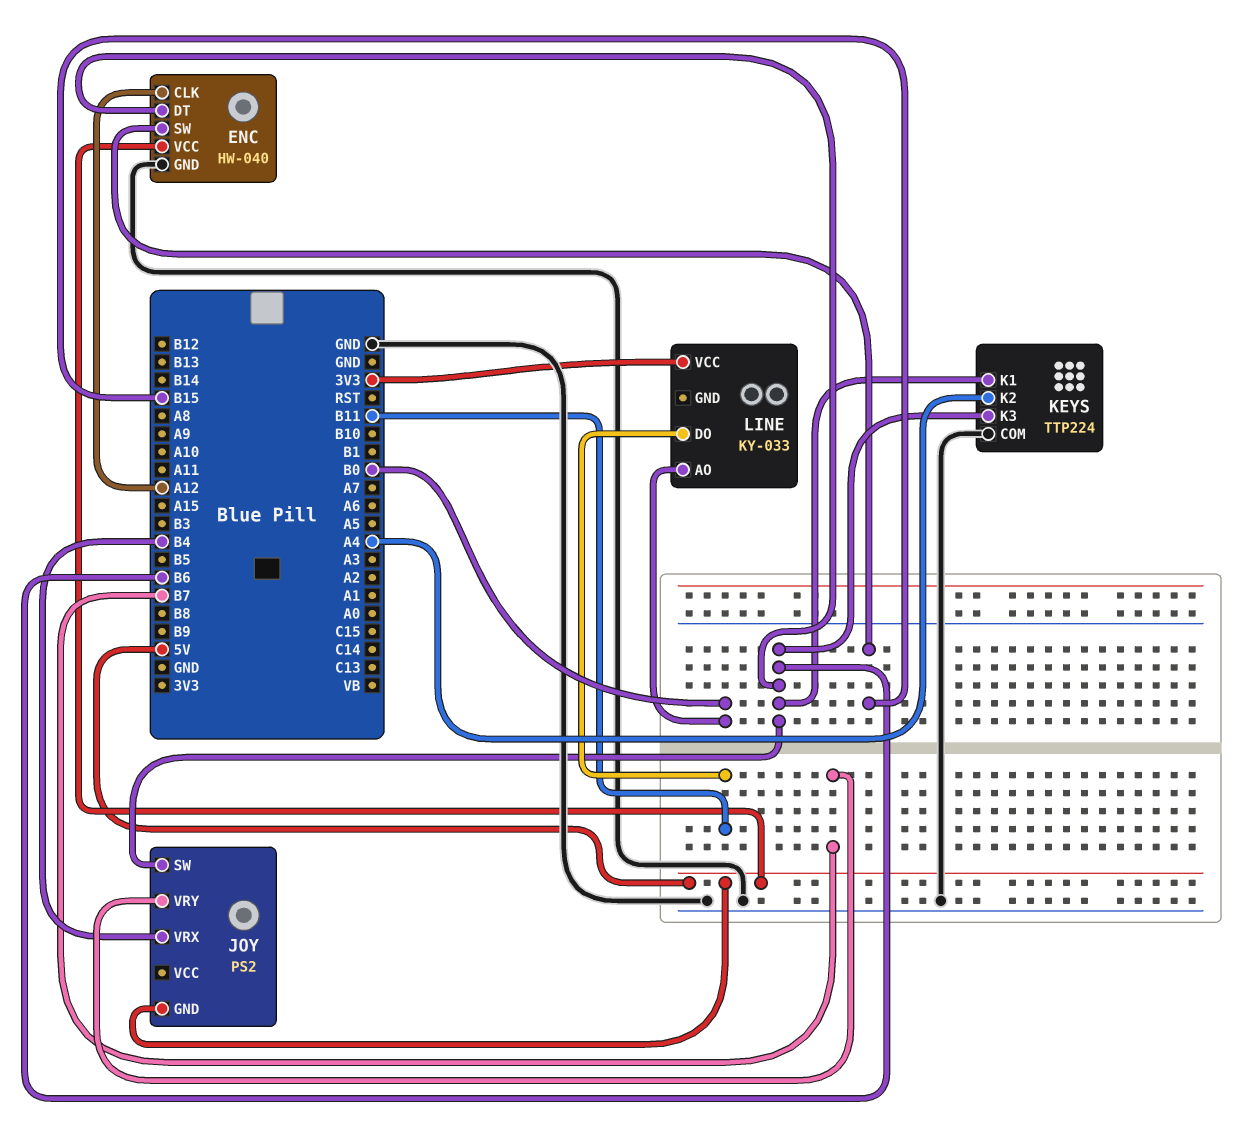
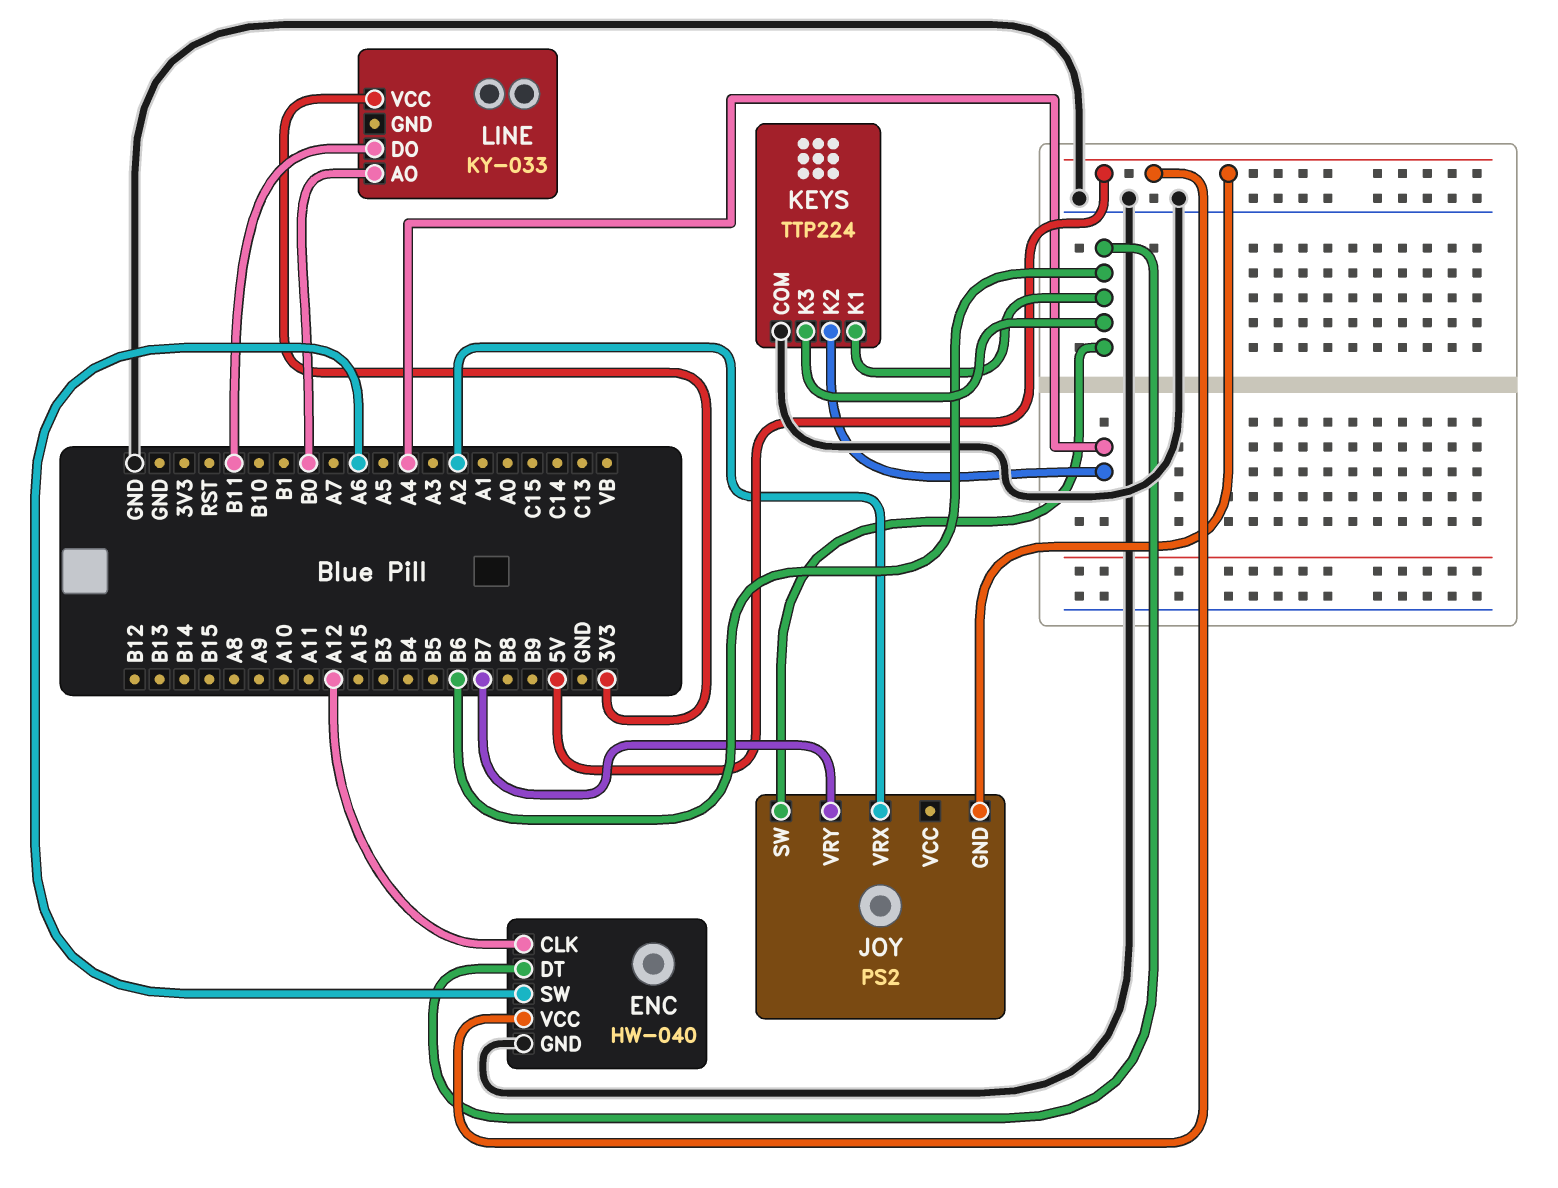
ENC pin SW: B15 -> A6
JOY pin VRX: B4 -> A2

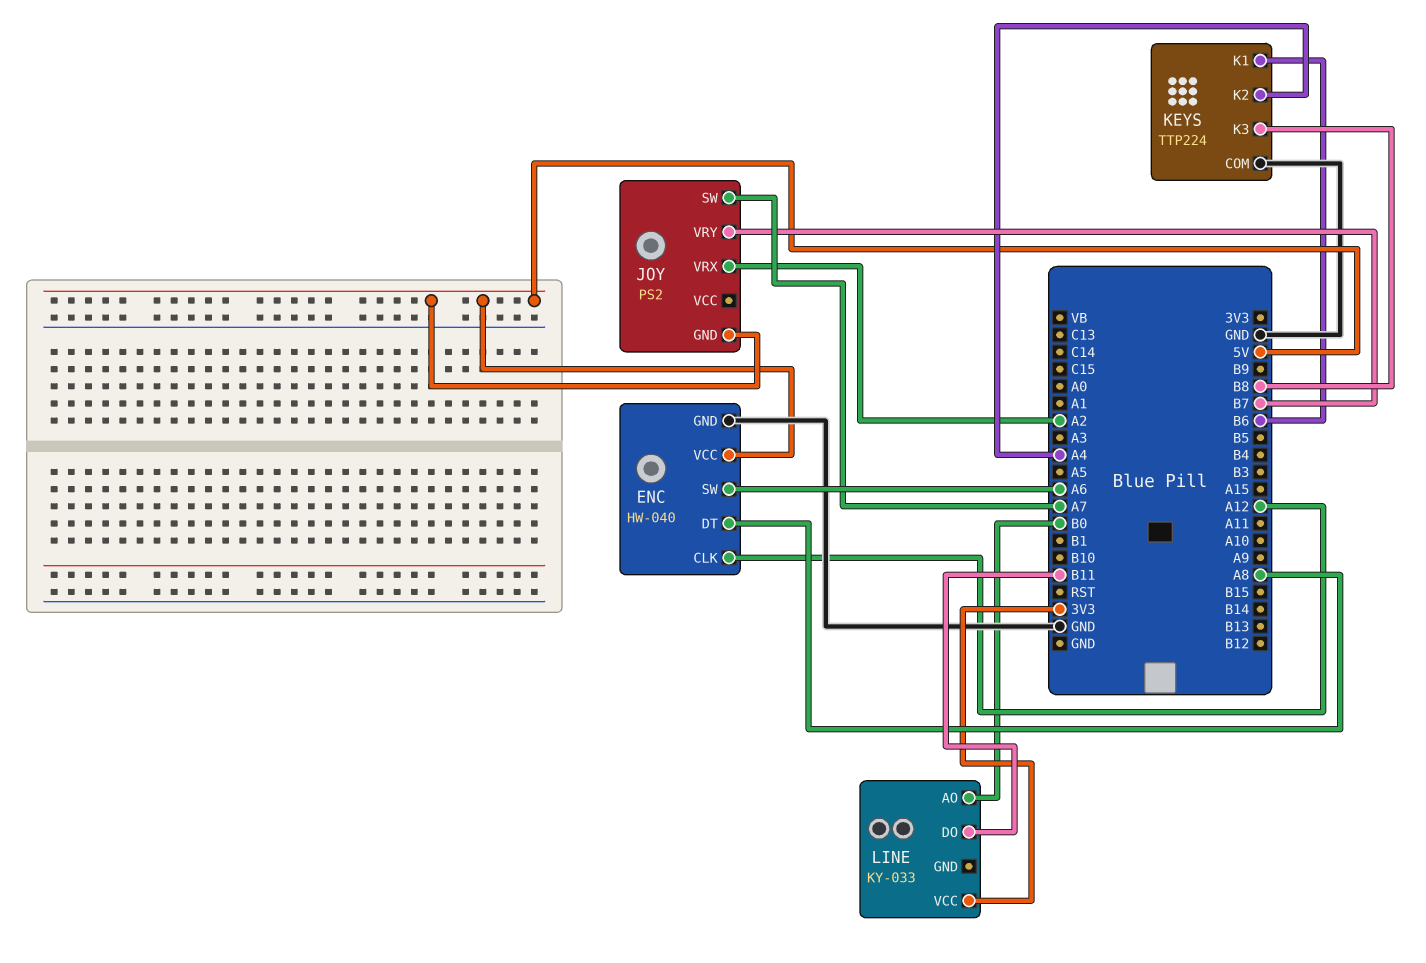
ENC pin DT: B6 -> A8
JOY pin SW: B6 -> A7
KEYS pin K3: B6 -> B8

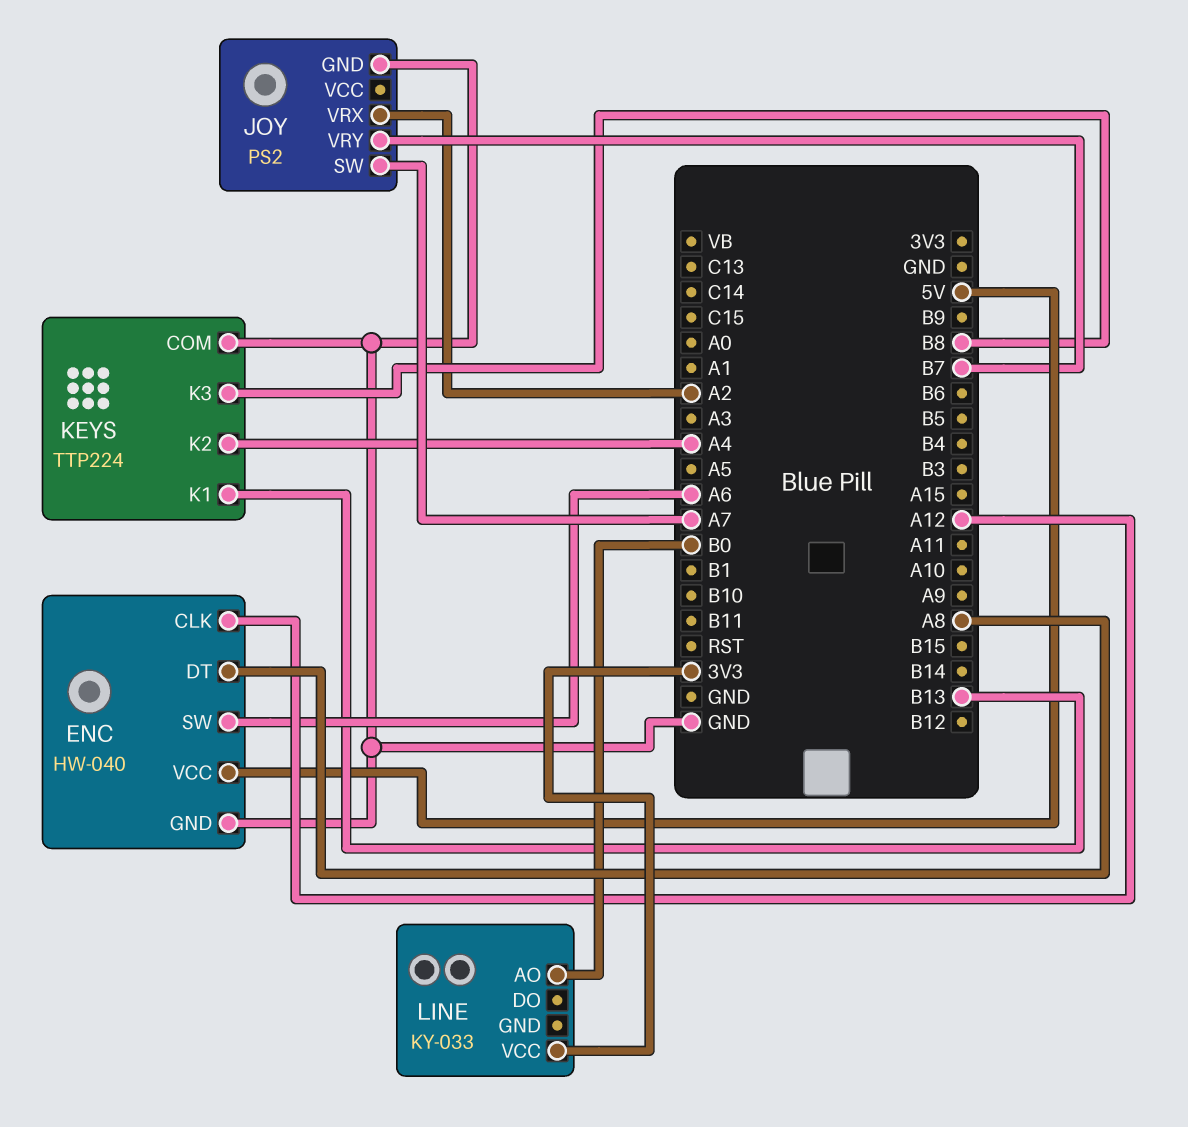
JOY pin GND: 5V -> GND
KEYS pin K1: B6 -> B13
LINE pin DO: B11 -> none

